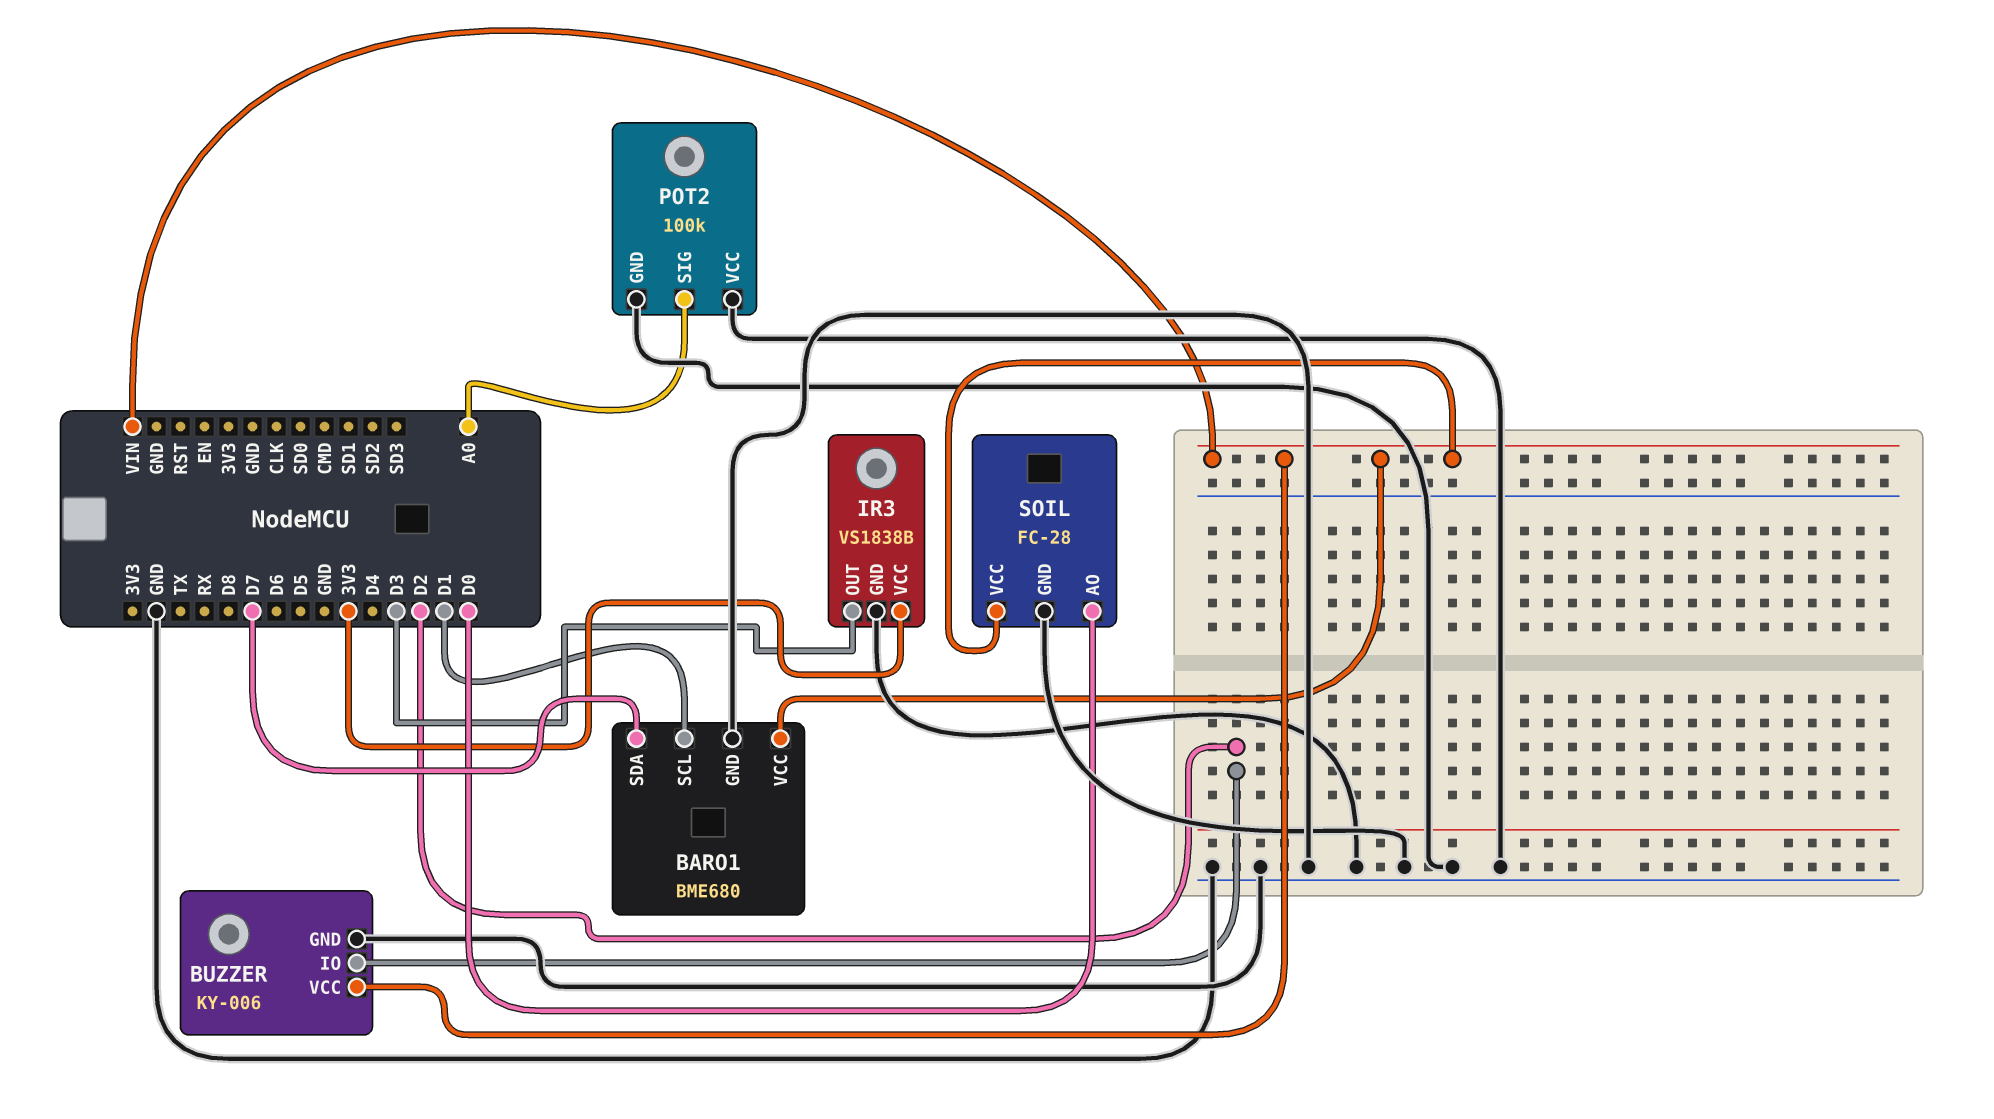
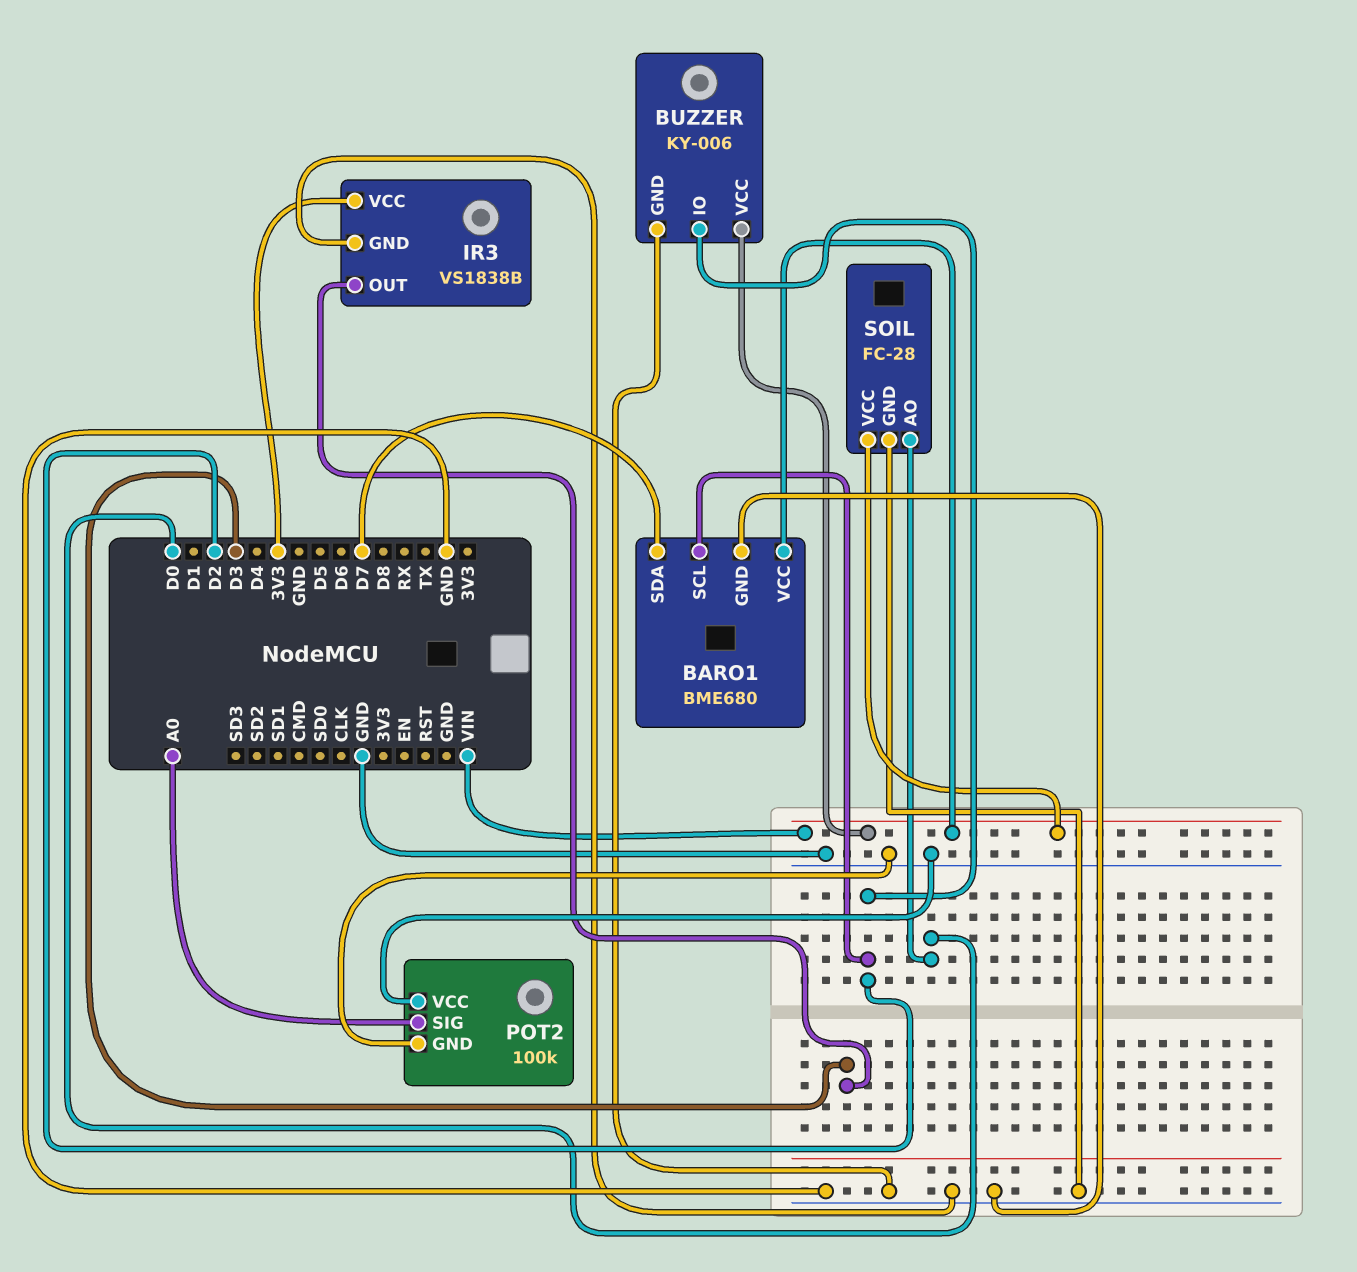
BARO1 pin SCL: D1 -> D2

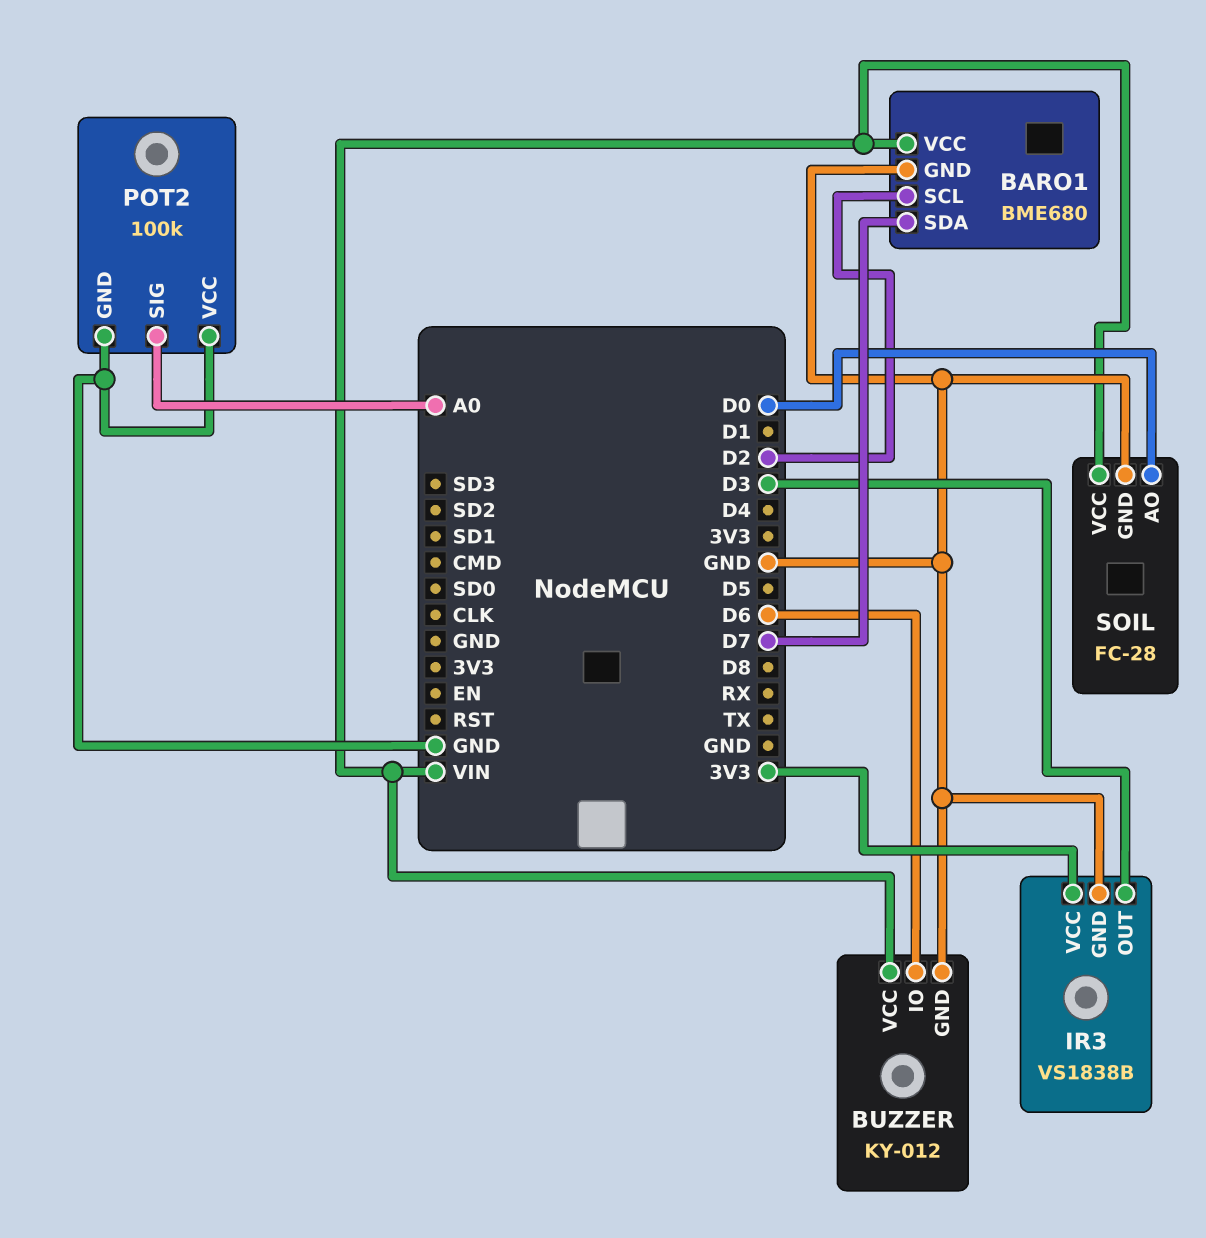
BUZZER: KY-006 -> KY-012
BUZZER pin IO: D2 -> D6

